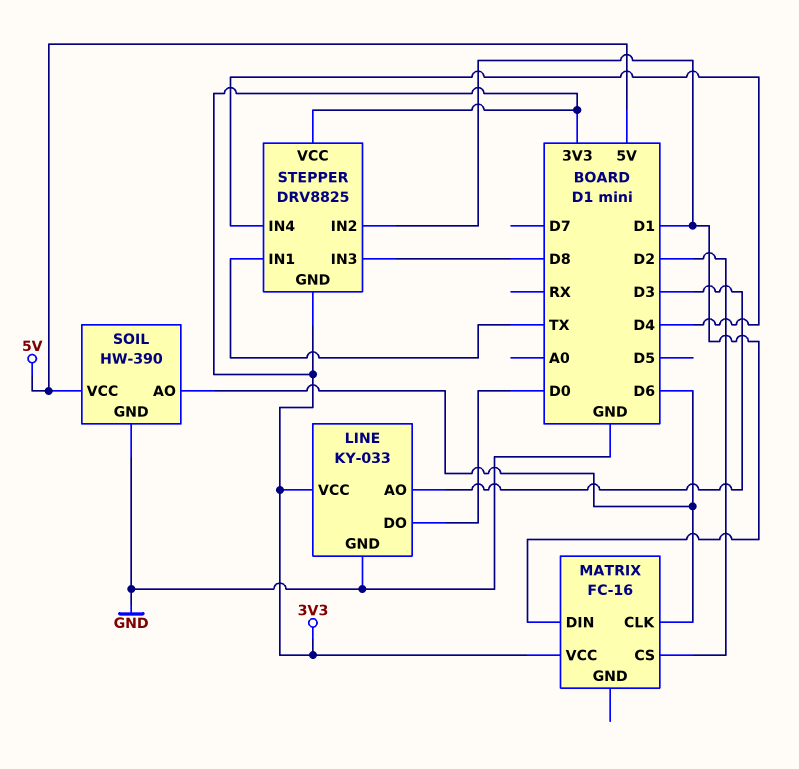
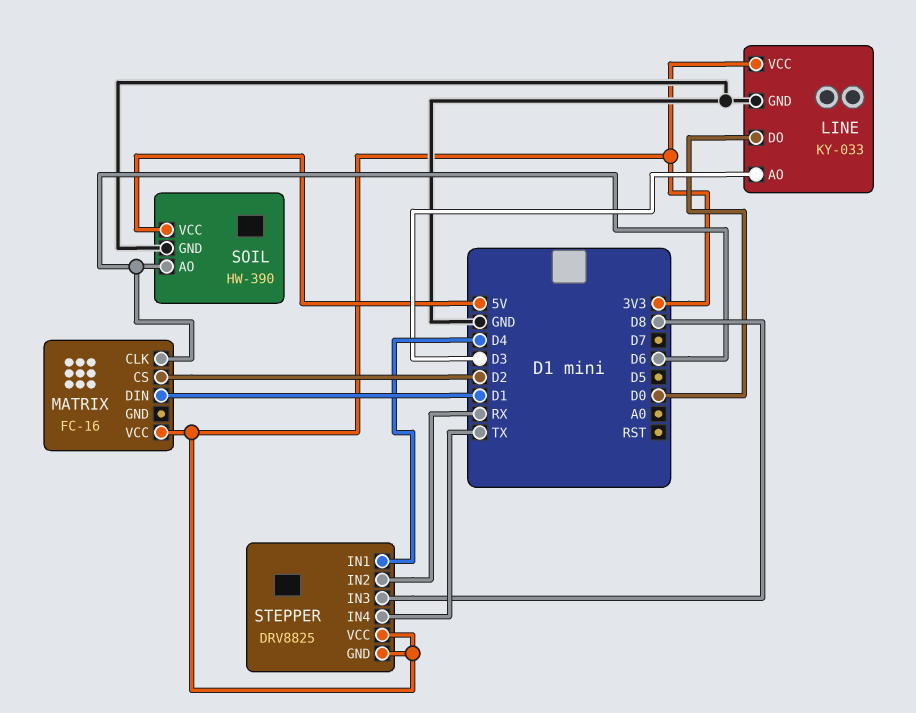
STEPPER pin IN1: TX -> D4
STEPPER pin IN2: D1 -> RX
STEPPER pin IN4: D4 -> TX

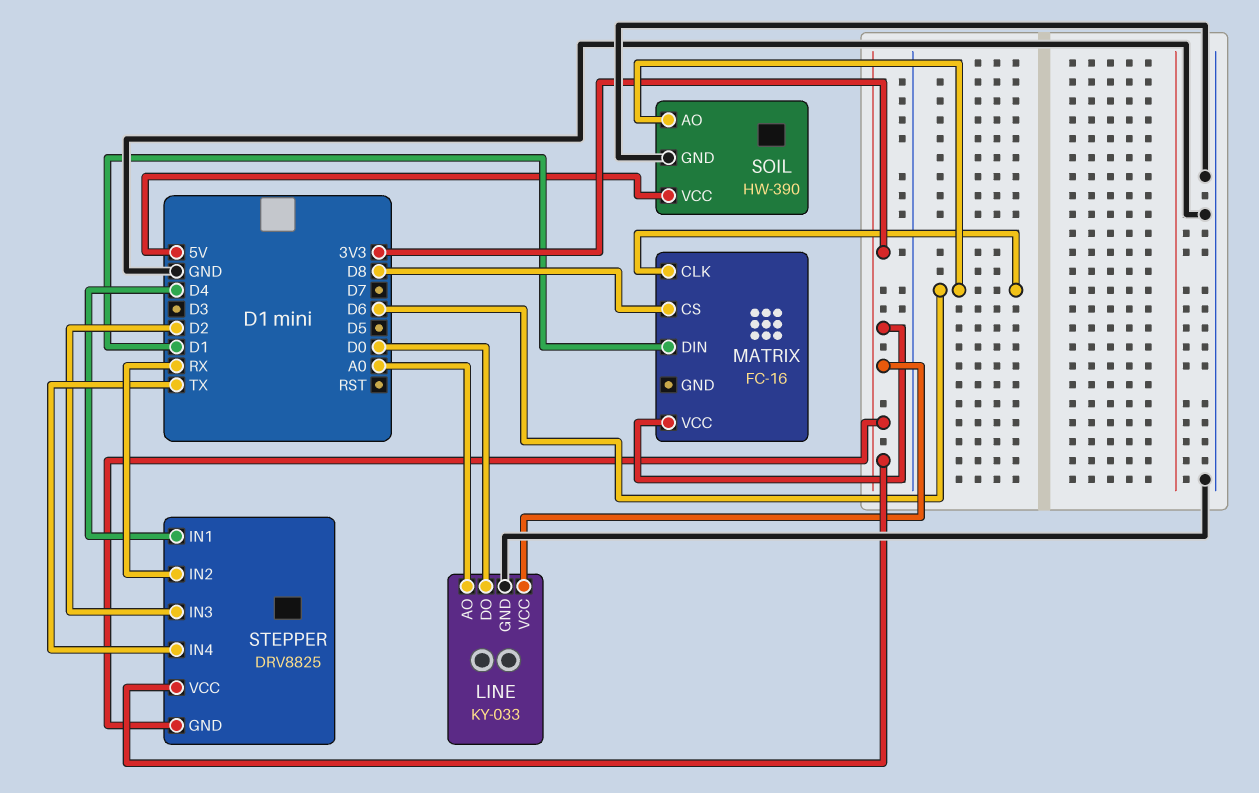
LINE pin AO: D3 -> A0
MATRIX pin CS: D2 -> D8
STEPPER pin IN3: D8 -> D2

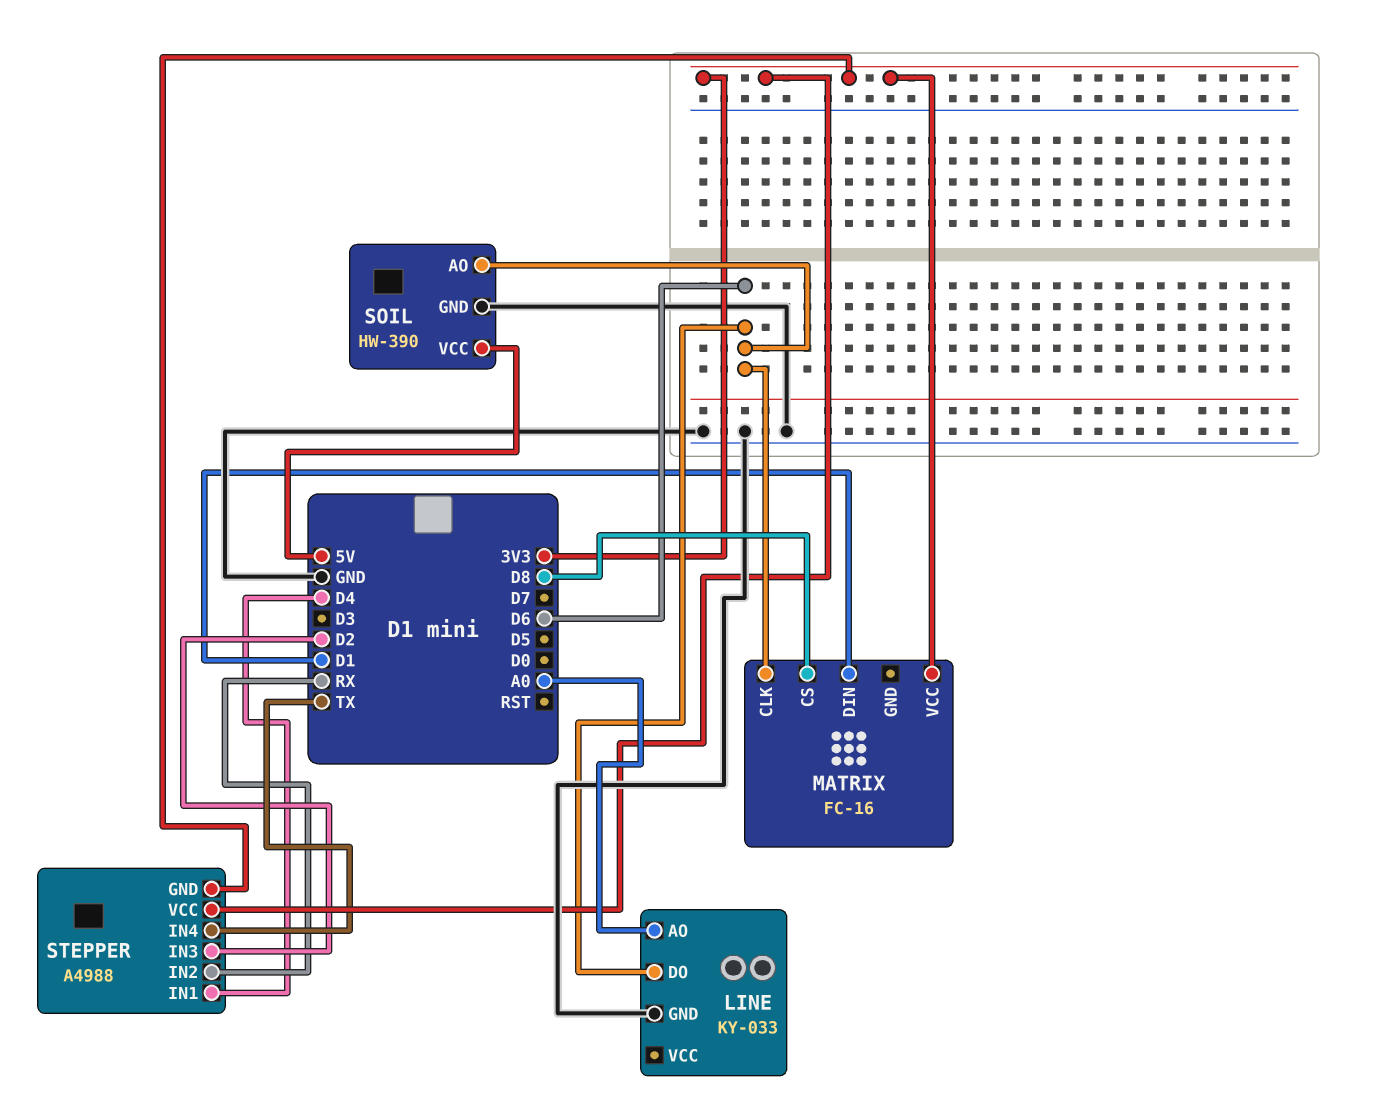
LINE pin DO: D0 -> D6
LINE pin VCC: 3V3 -> none
STEPPER: DRV8825 -> A4988

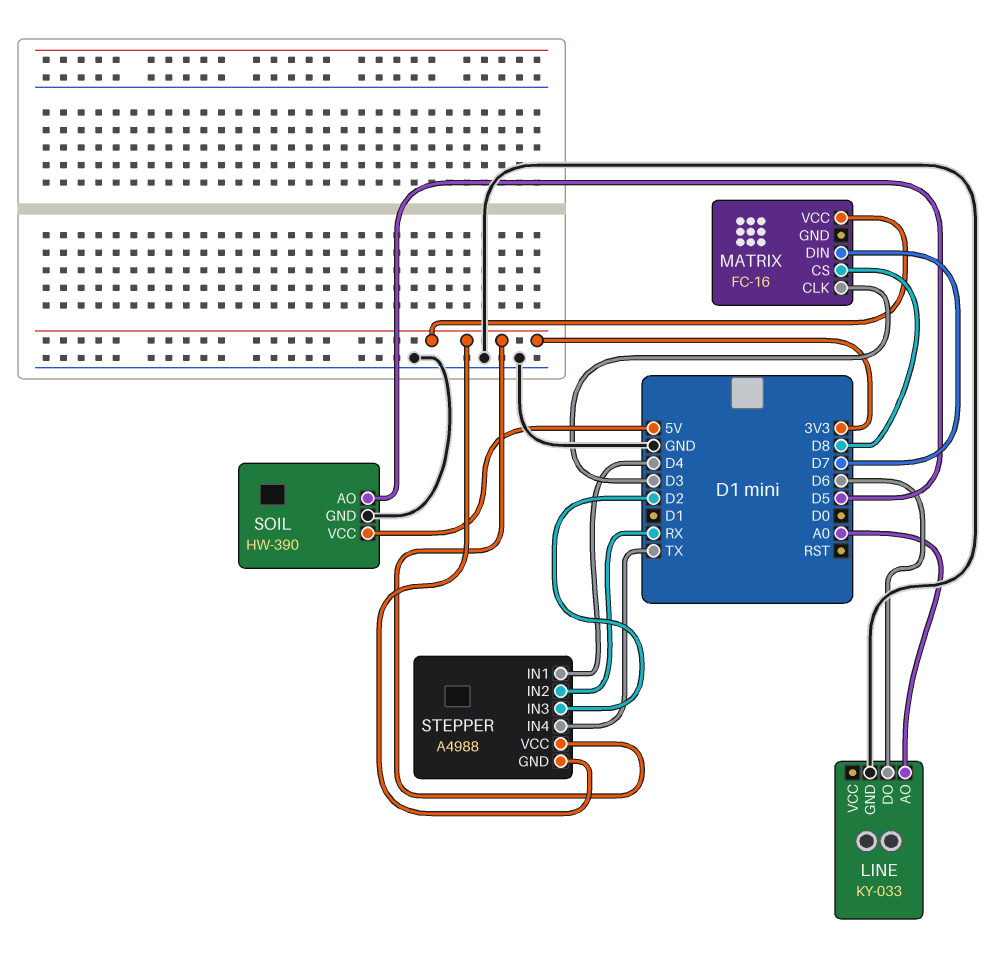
MATRIX pin CLK: D6 -> D3
MATRIX pin DIN: D1 -> D7
SOIL pin AO: D6 -> D5

